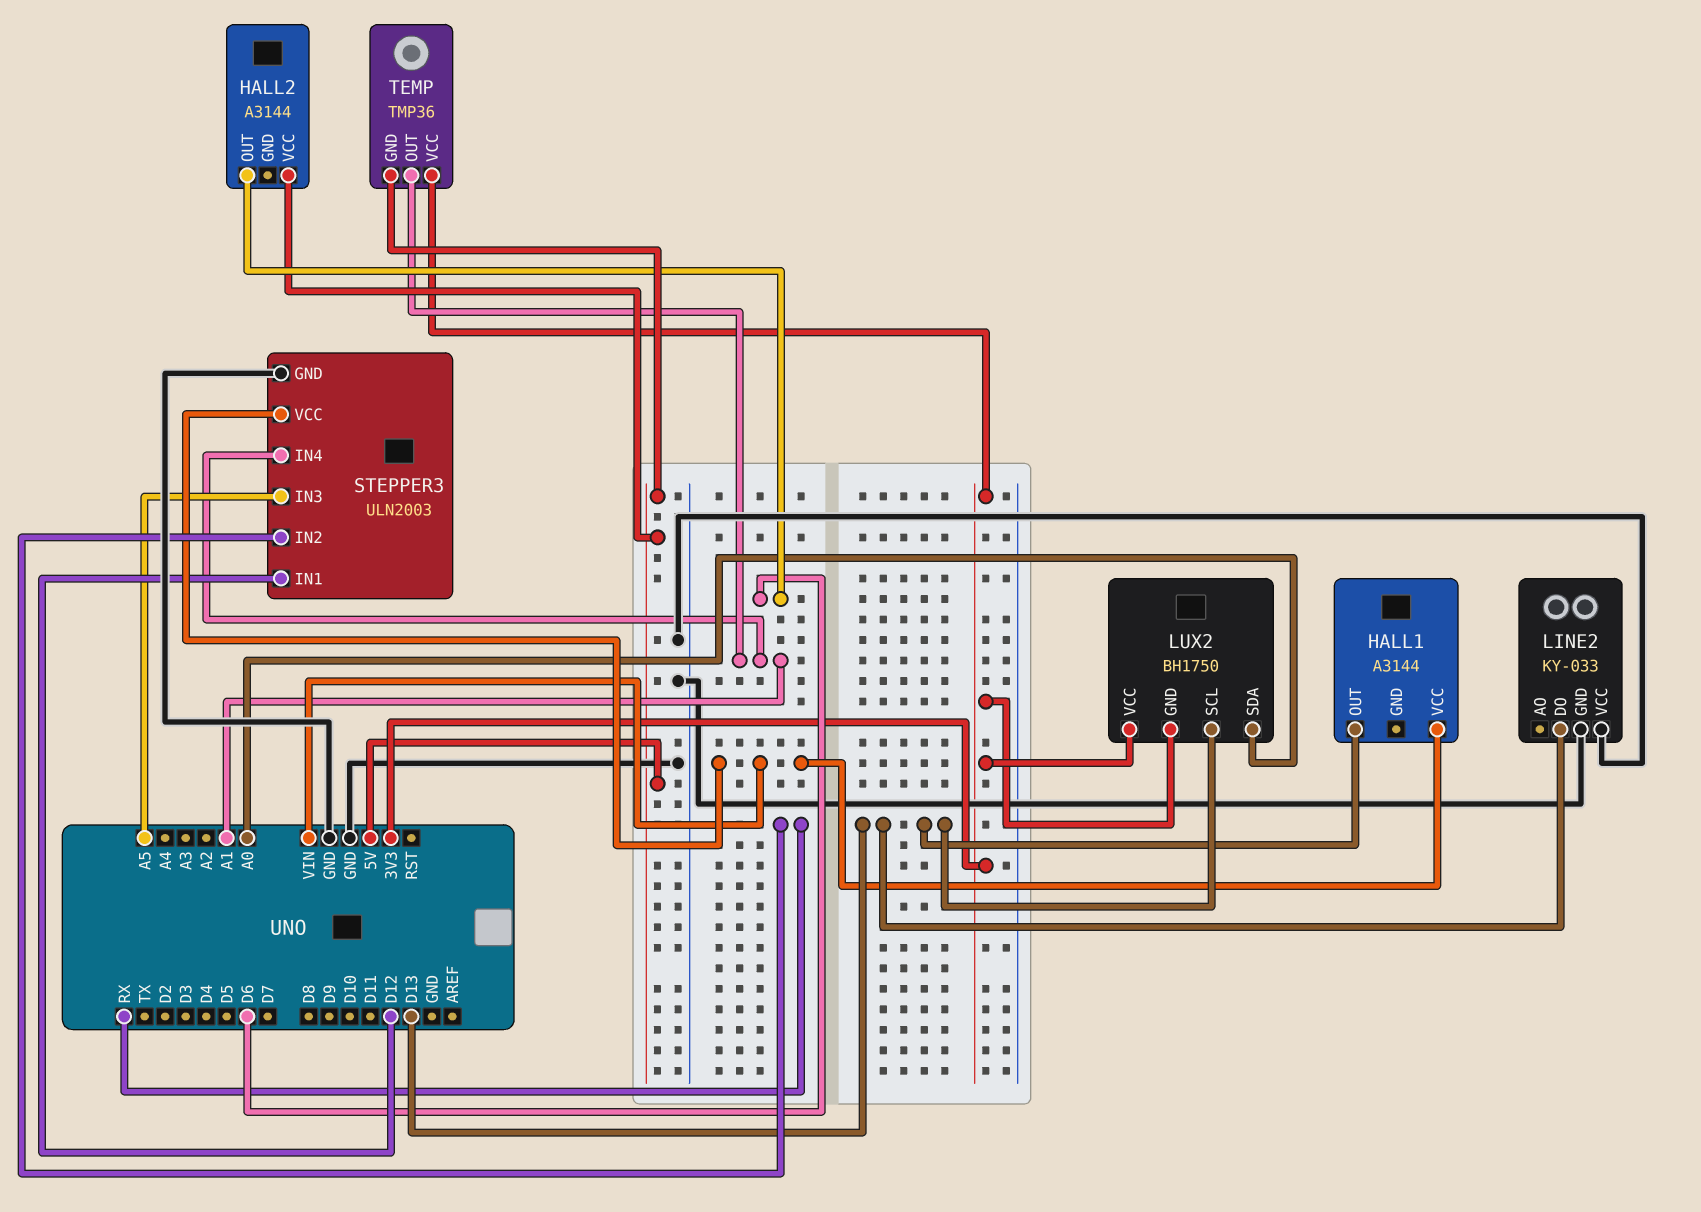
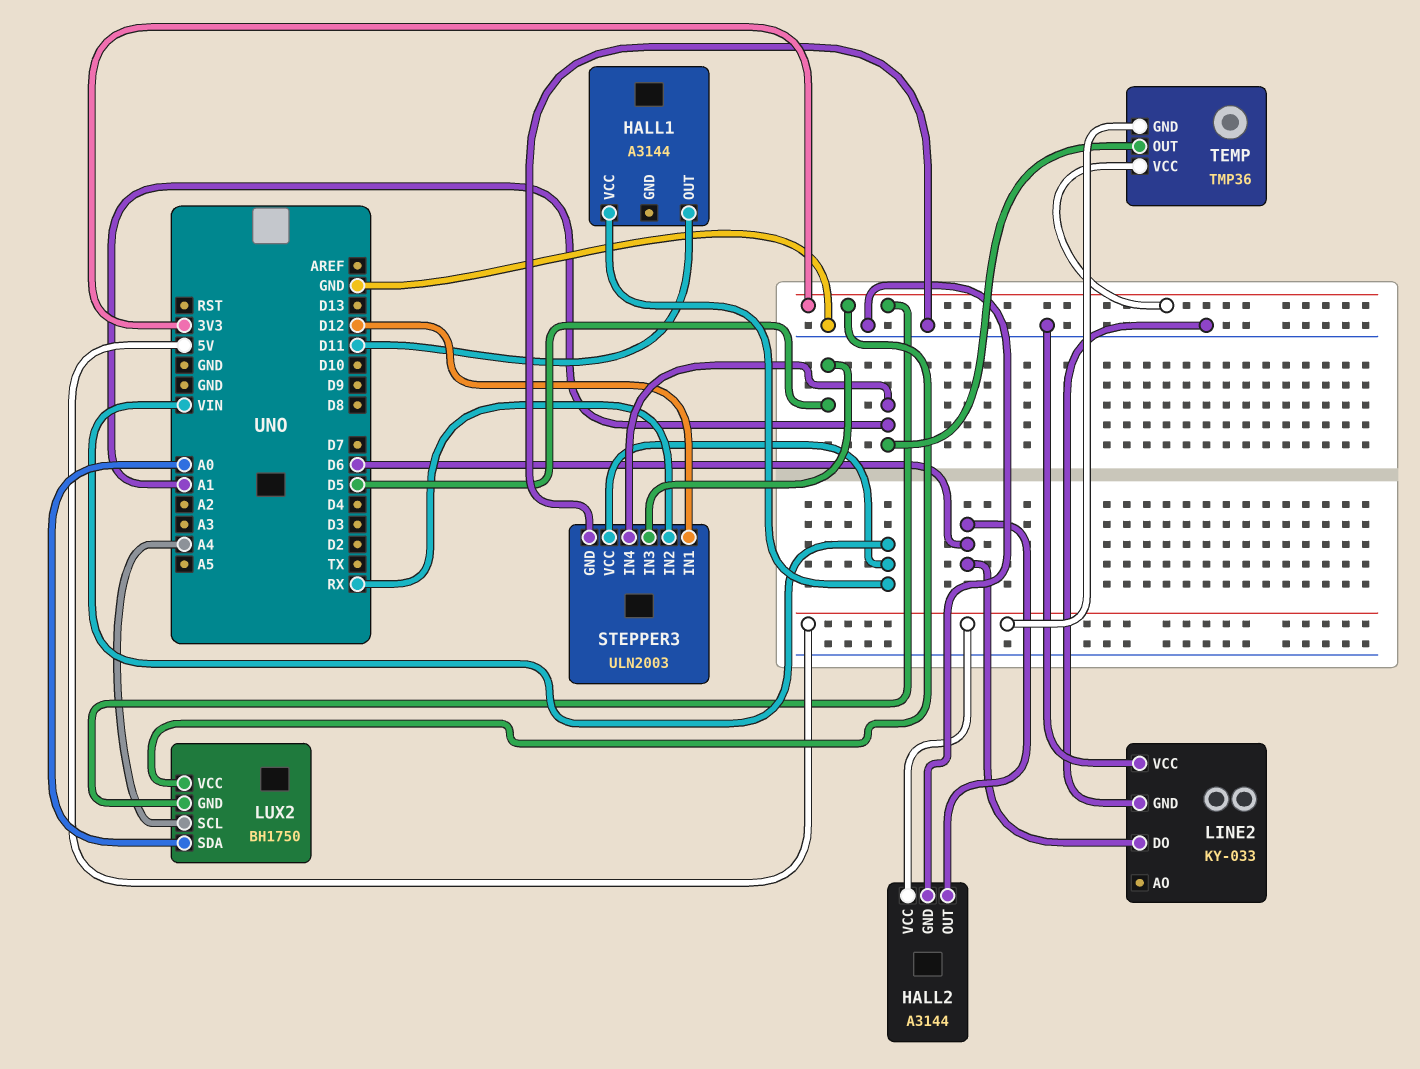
HALL1 pin OUT: D13 -> D11
HALL2 pin GND: none -> GND
LINE2 pin DO: D13 -> D6
LUX2 pin SCL: D13 -> A4
STEPPER3 pin IN3: A5 -> D5

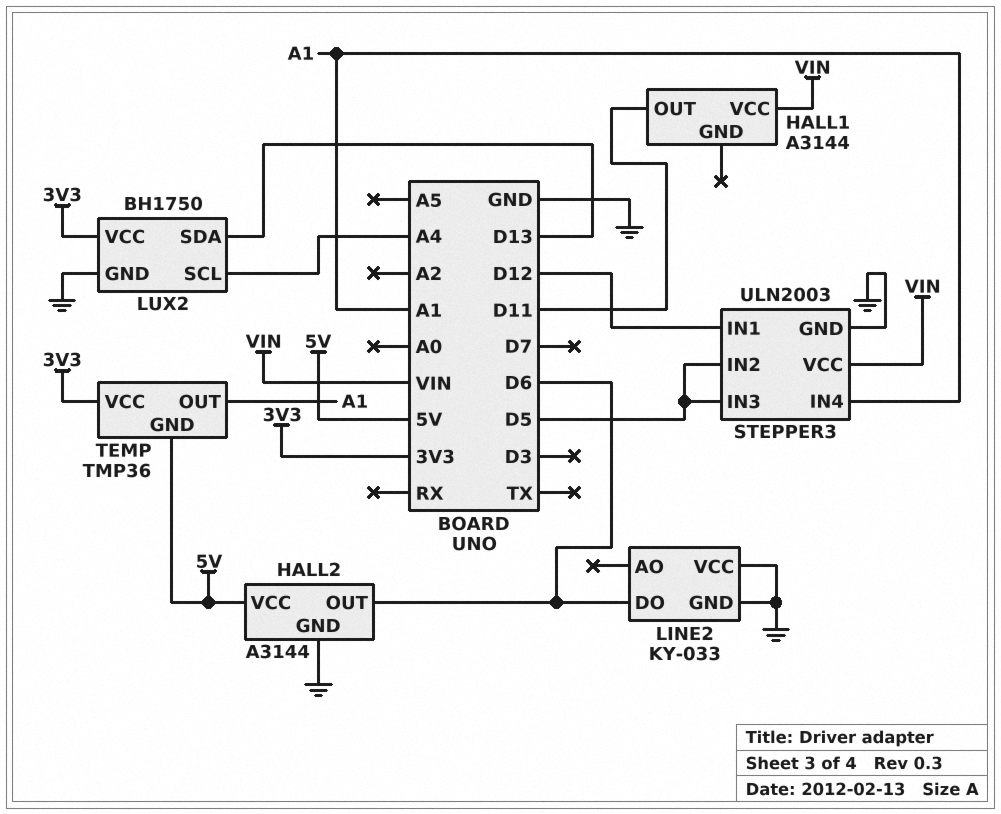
LUX2 pin GND: 3V3 -> GND
LUX2 pin SDA: A0 -> D13
STEPPER3 pin IN2: RX -> D5

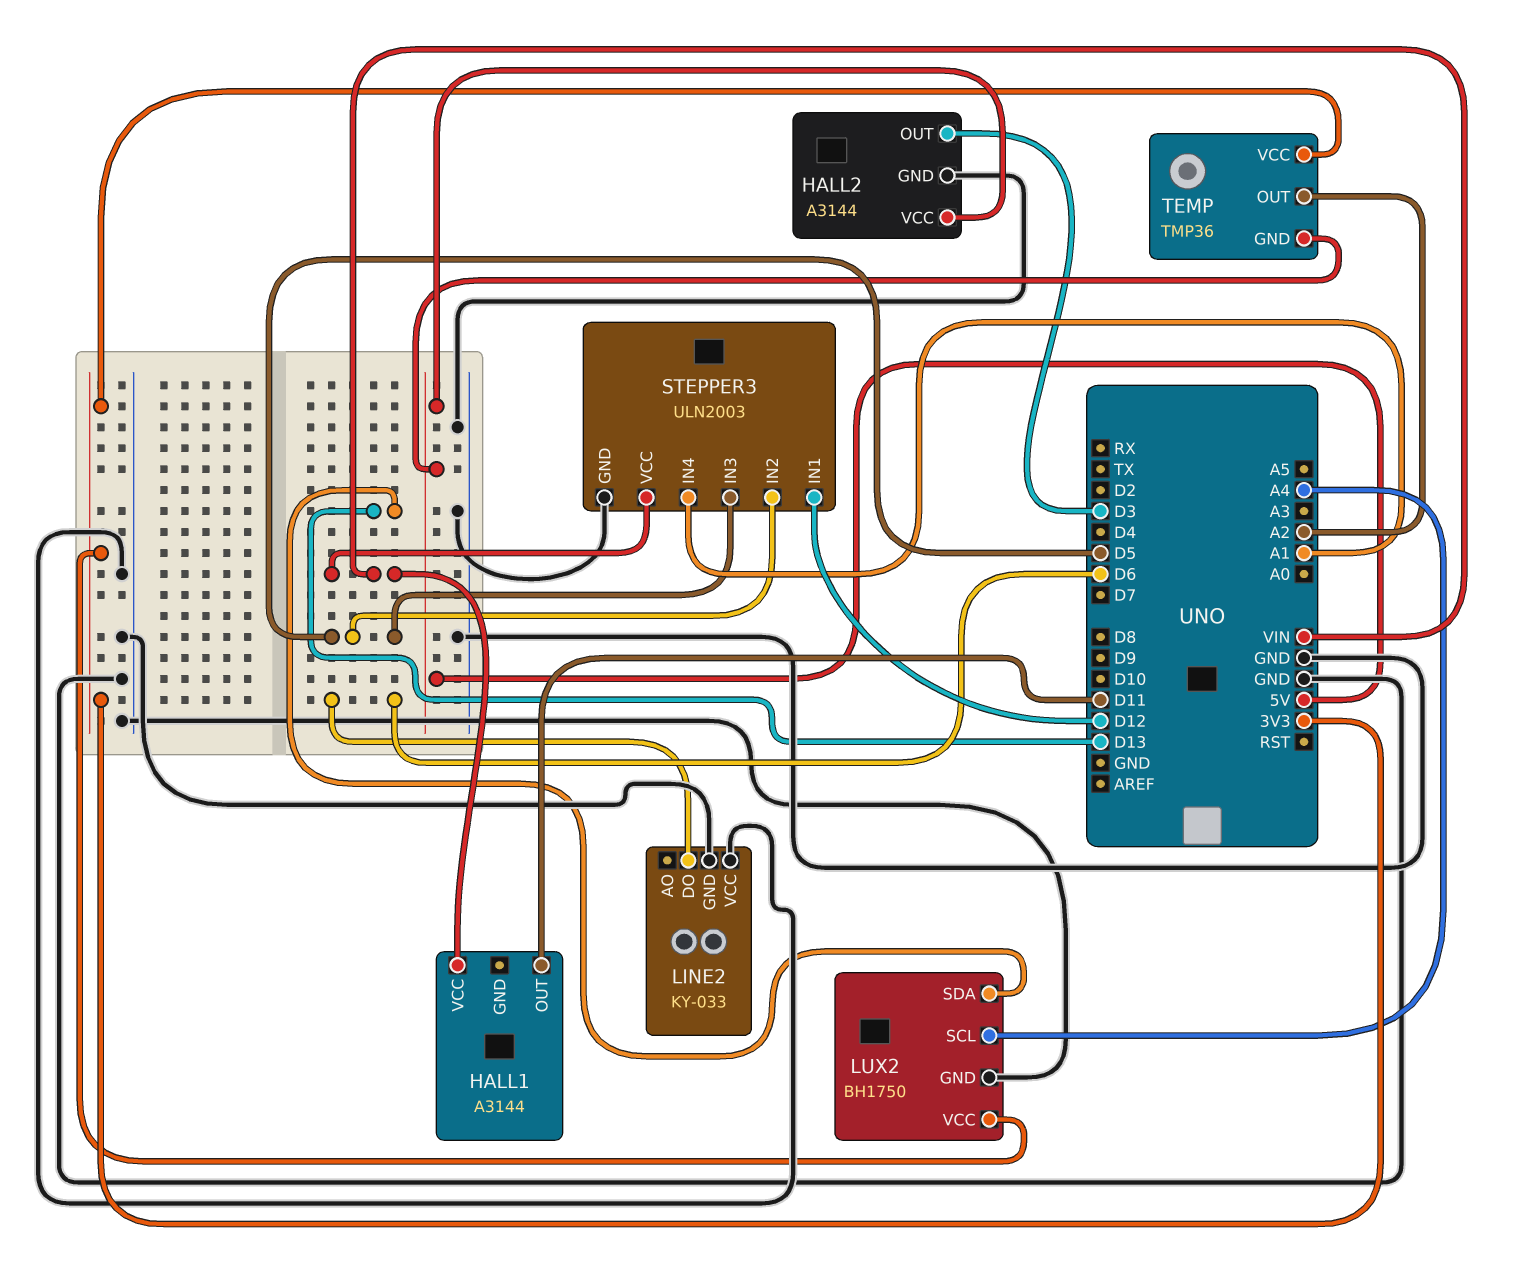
HALL2 pin OUT: D6 -> D3
TEMP pin OUT: A1 -> A2

